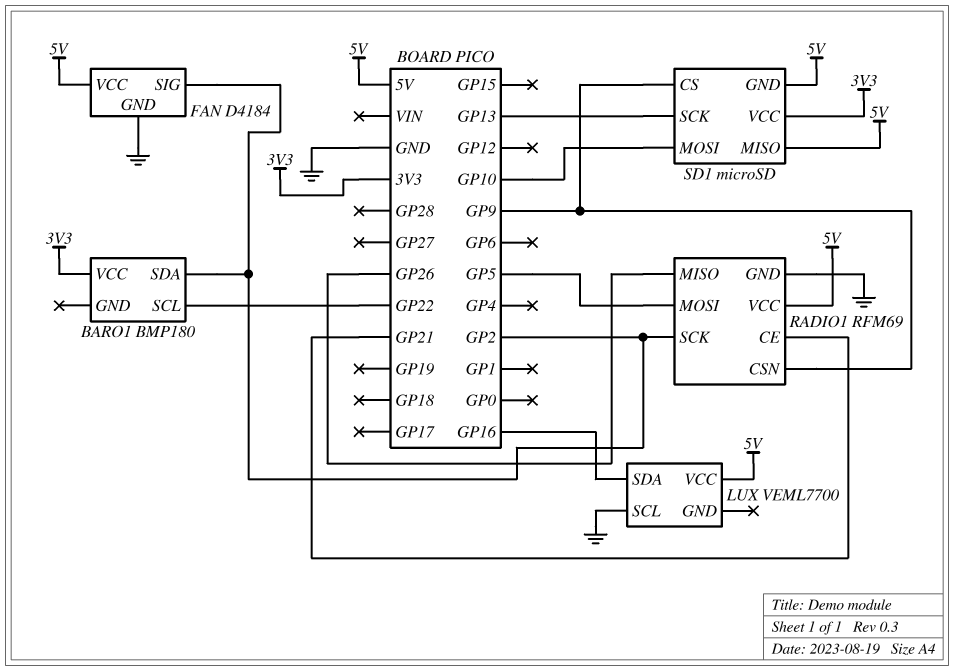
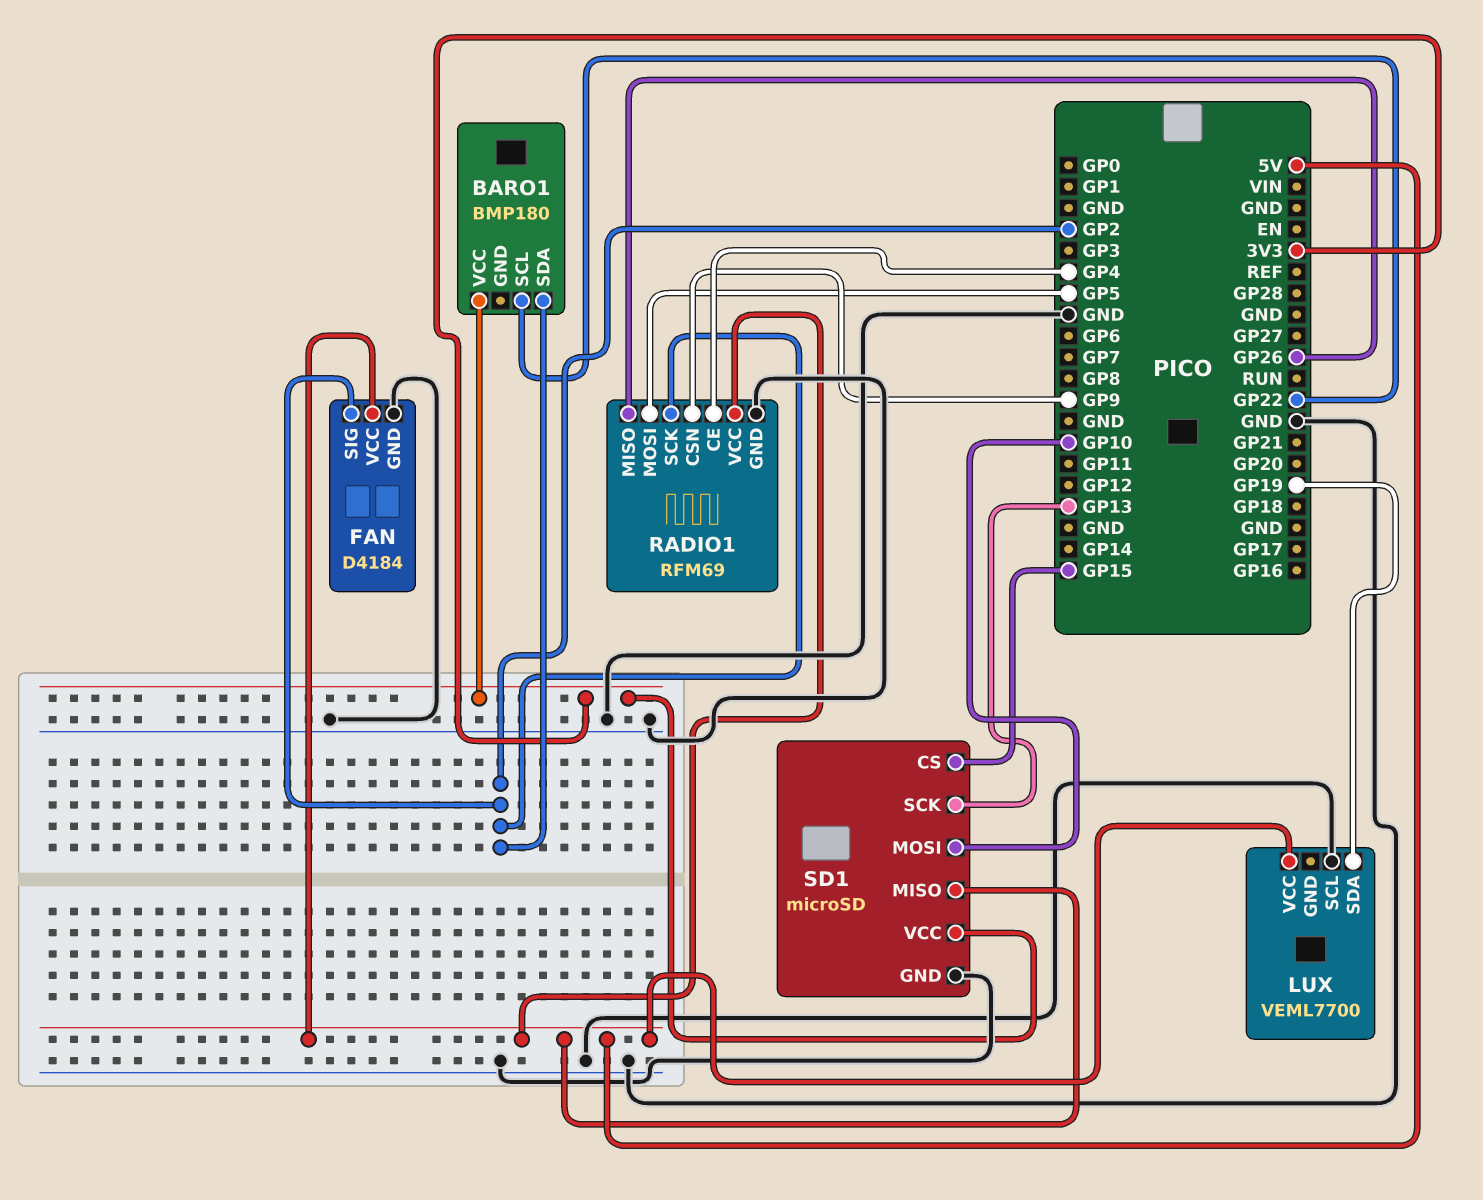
LUX pin SDA: GP16 -> GP19
RADIO1 pin CE: GP21 -> GP4
SD1 pin CS: GP9 -> GP15
SD1 pin GND: 5V -> GND

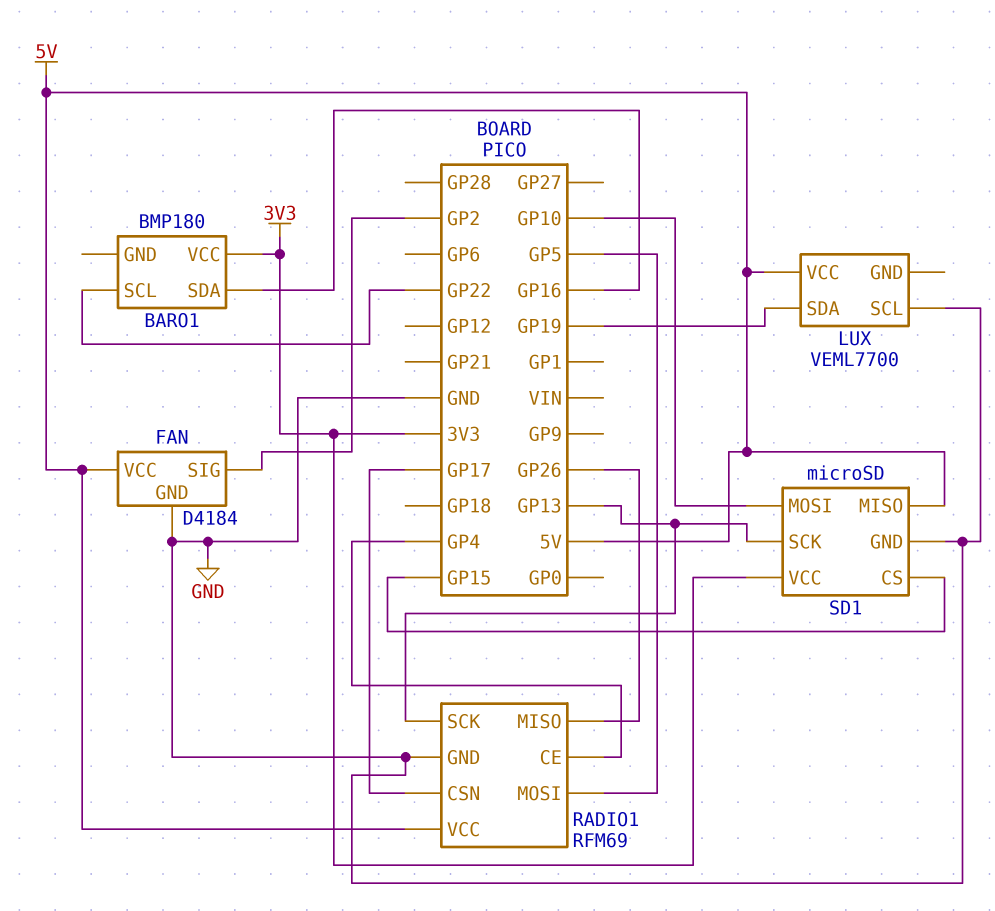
BARO1 pin SDA: GP2 -> GP16
RADIO1 pin CSN: GP9 -> GP17
RADIO1 pin SCK: GP2 -> GP13

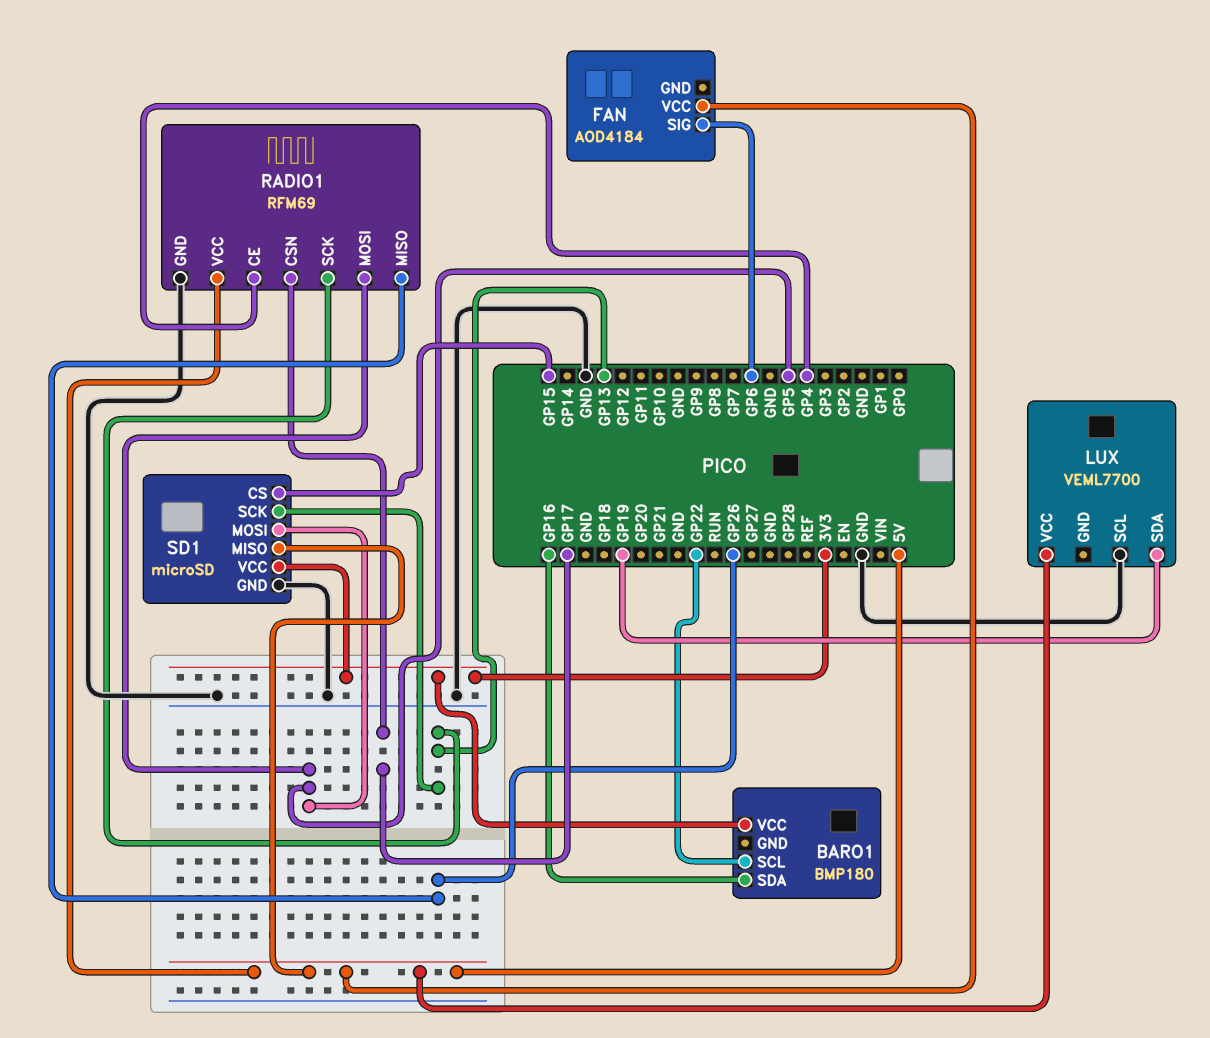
FAN: D4184 -> AOD4184
FAN pin GND: GND -> none
FAN pin SIG: GP2 -> GP6
SD1 pin MOSI: GP10 -> GP5

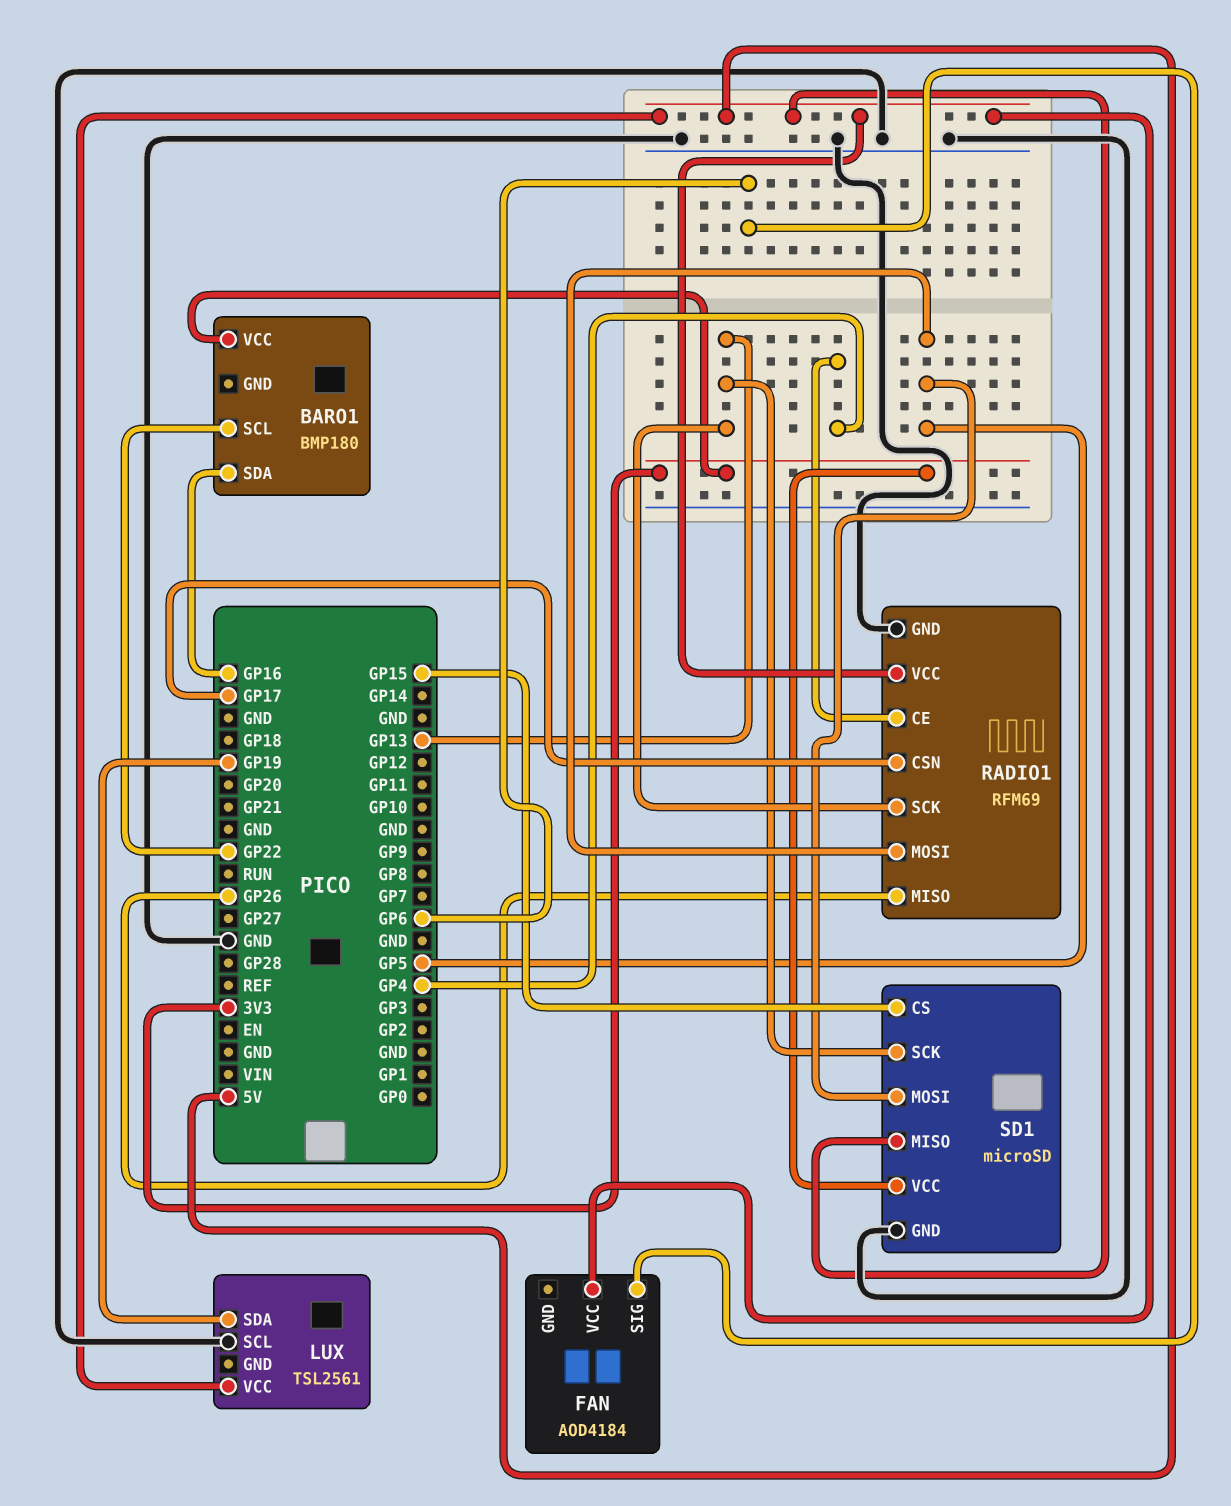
LUX: VEML7700 -> TSL2561

